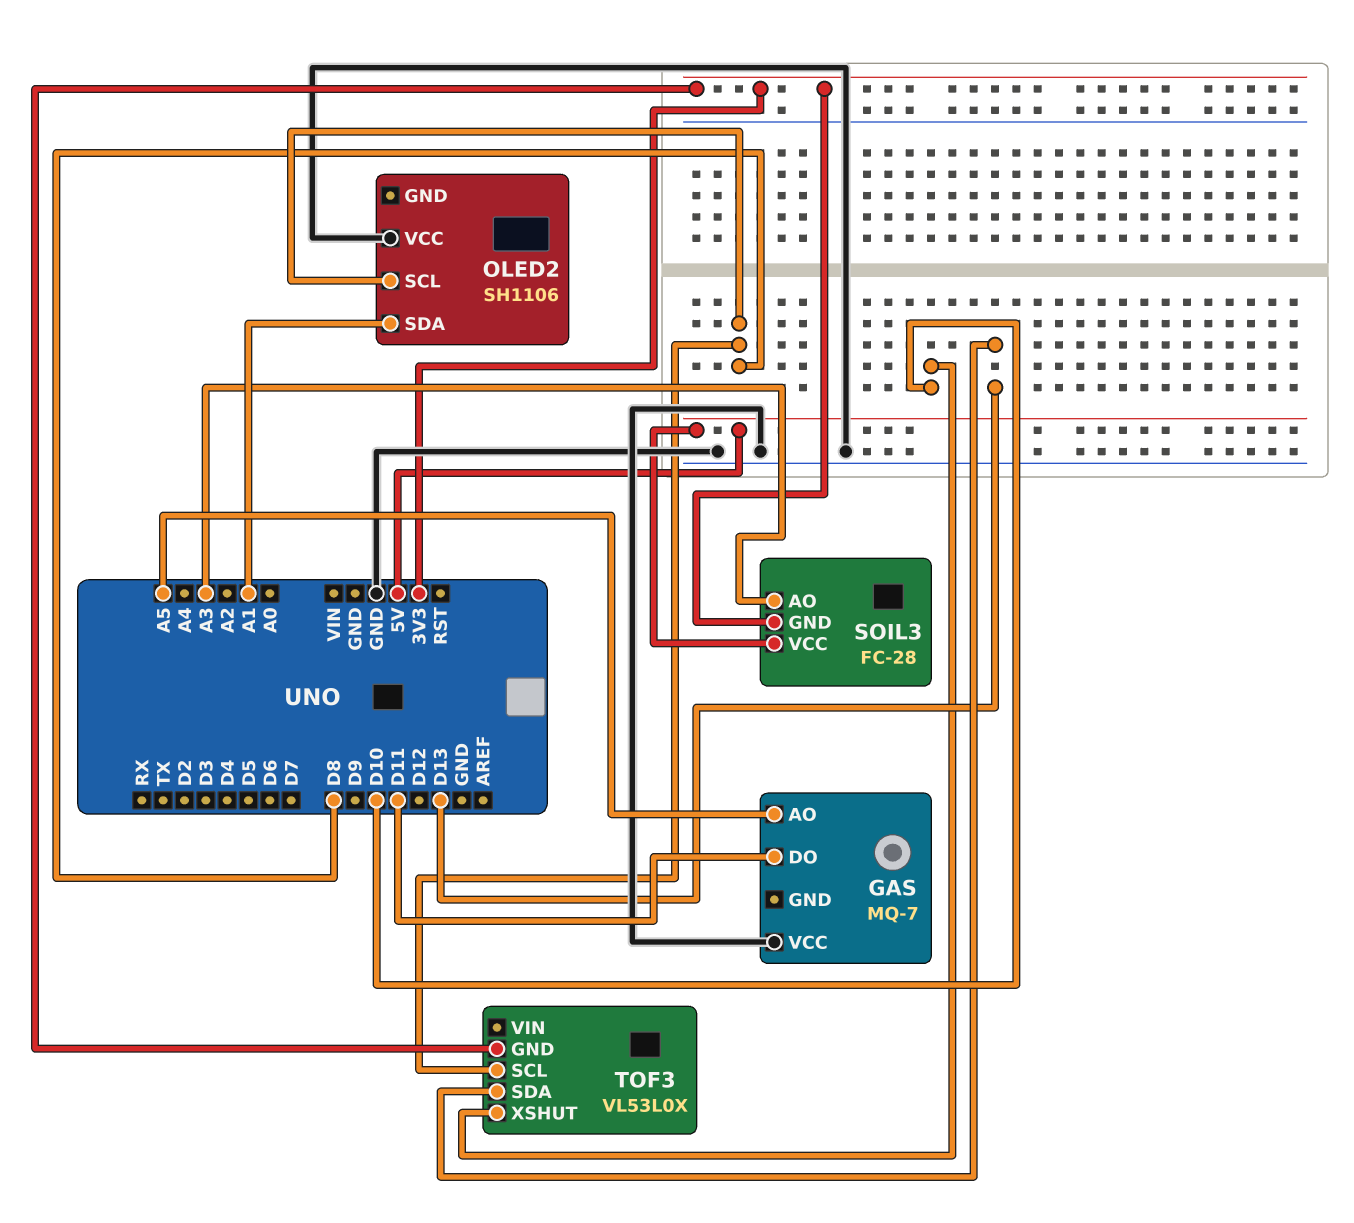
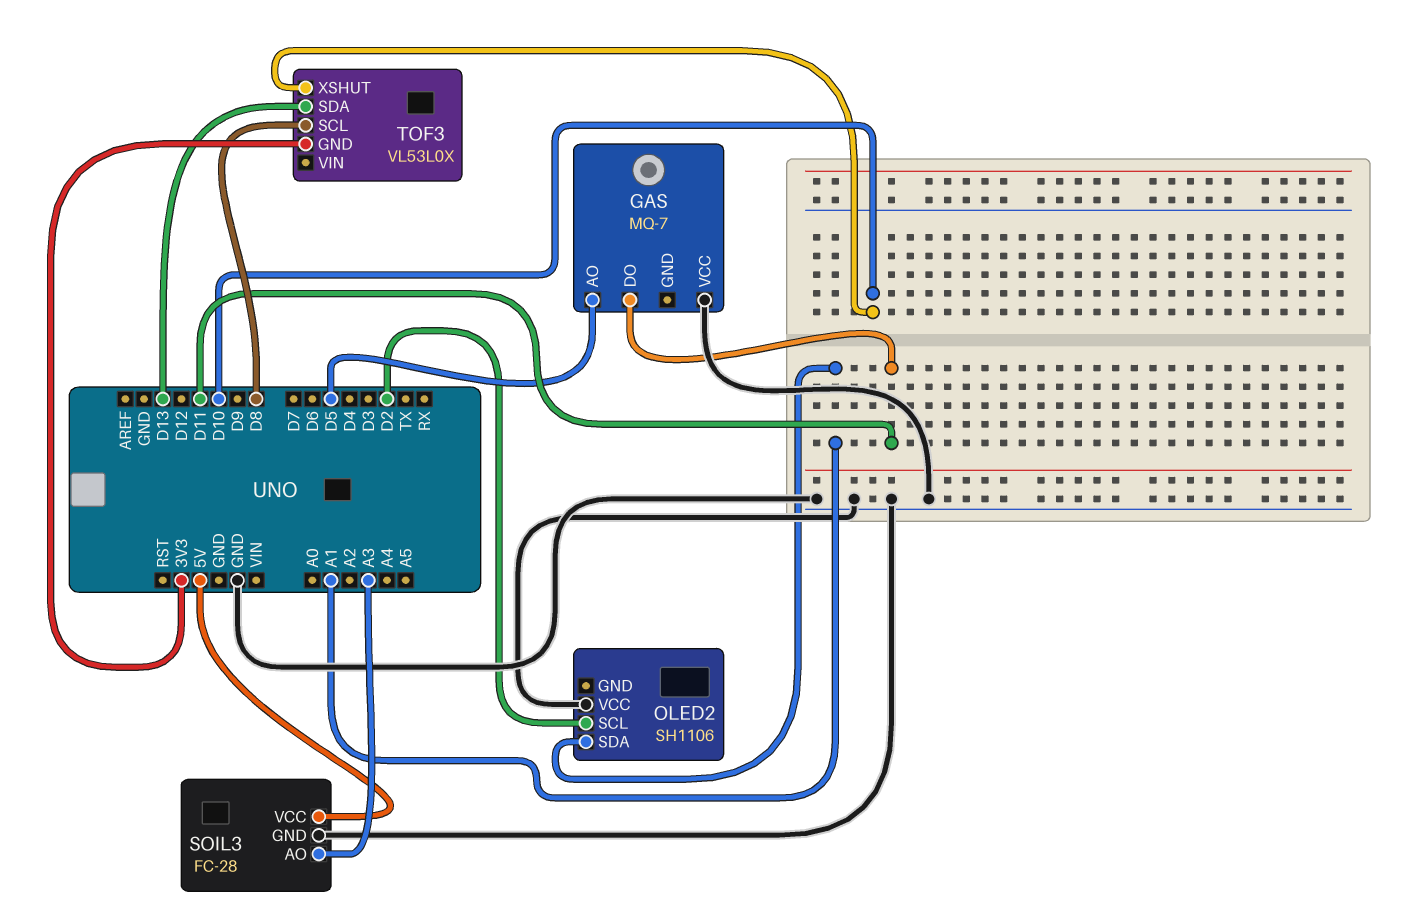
GAS pin AO: A5 -> D5
OLED2 pin SCL: D8 -> D2
SOIL3 pin GND: 3V3 -> GND

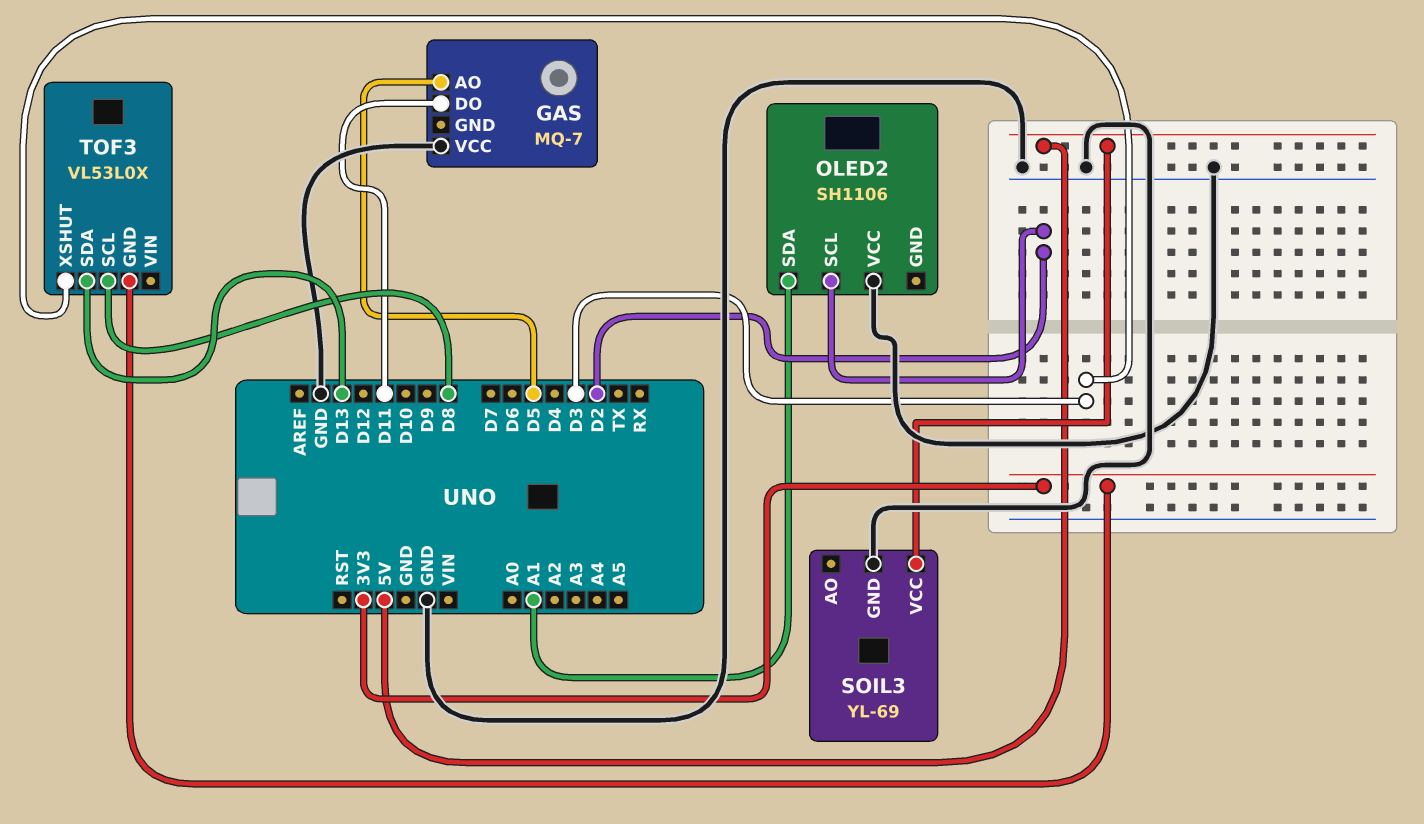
SOIL3: FC-28 -> YL-69
SOIL3 pin AO: A3 -> none
TOF3 pin XSHUT: D10 -> D3

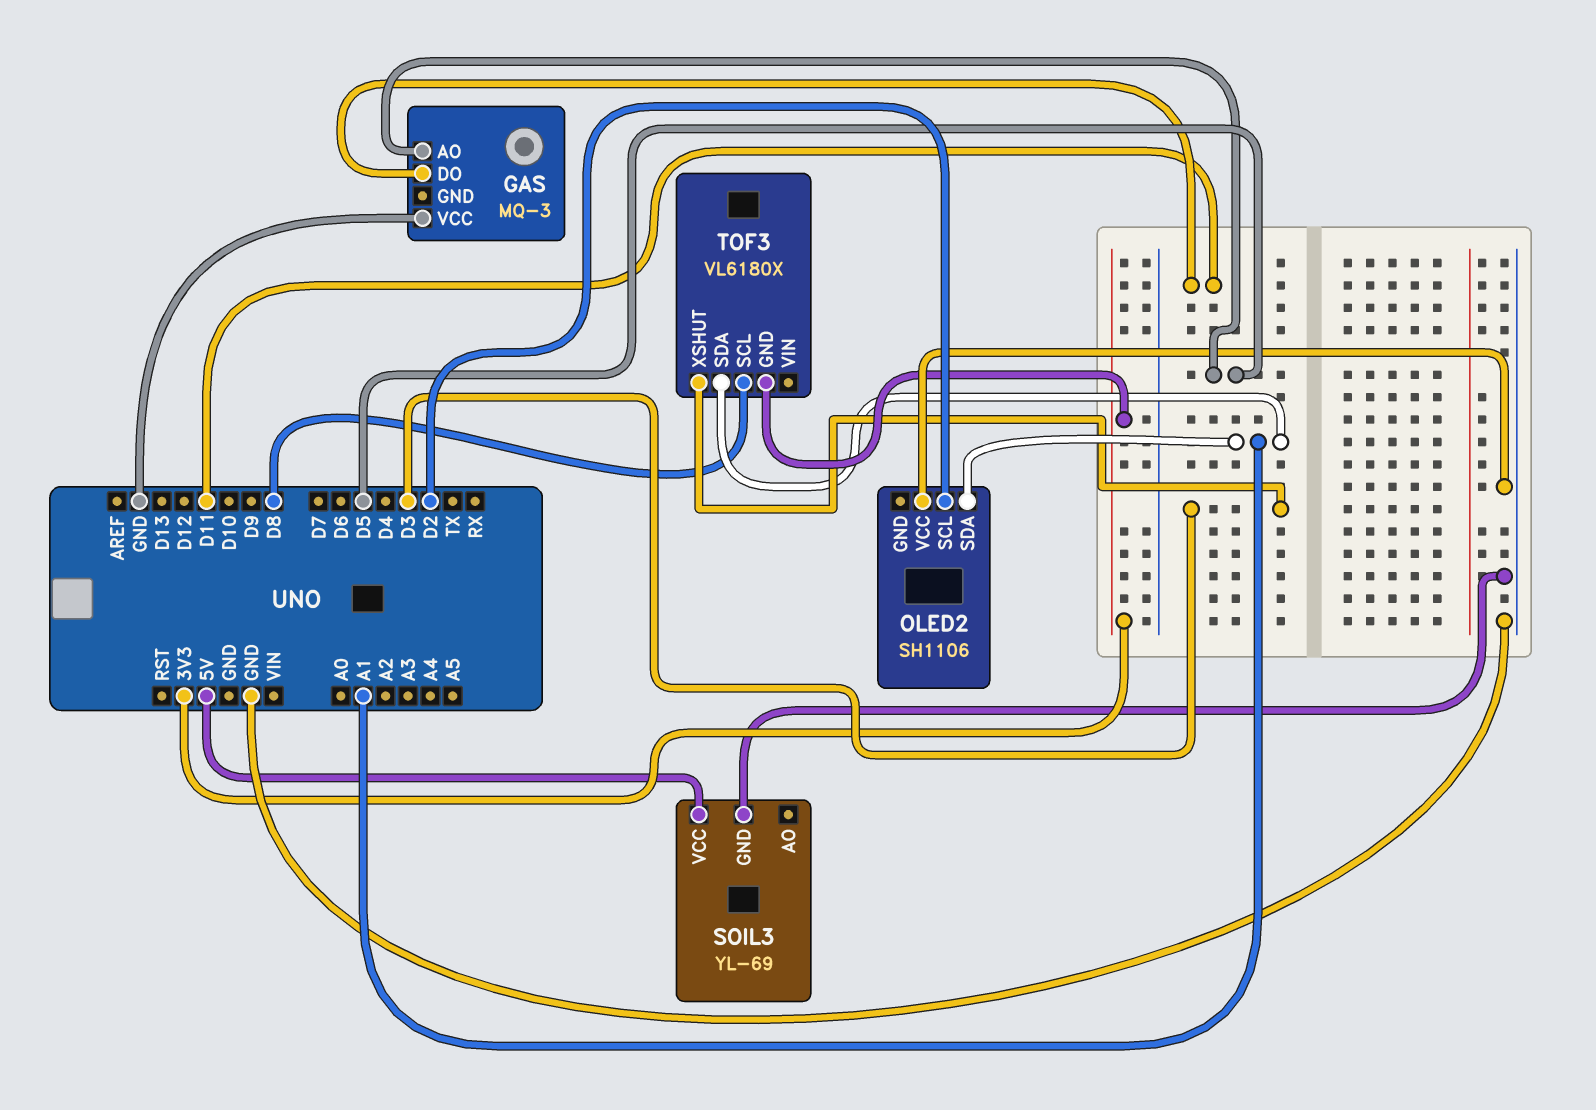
GAS: MQ-7 -> MQ-3
TOF3: VL53L0X -> VL6180X
TOF3 pin SDA: D13 -> A1

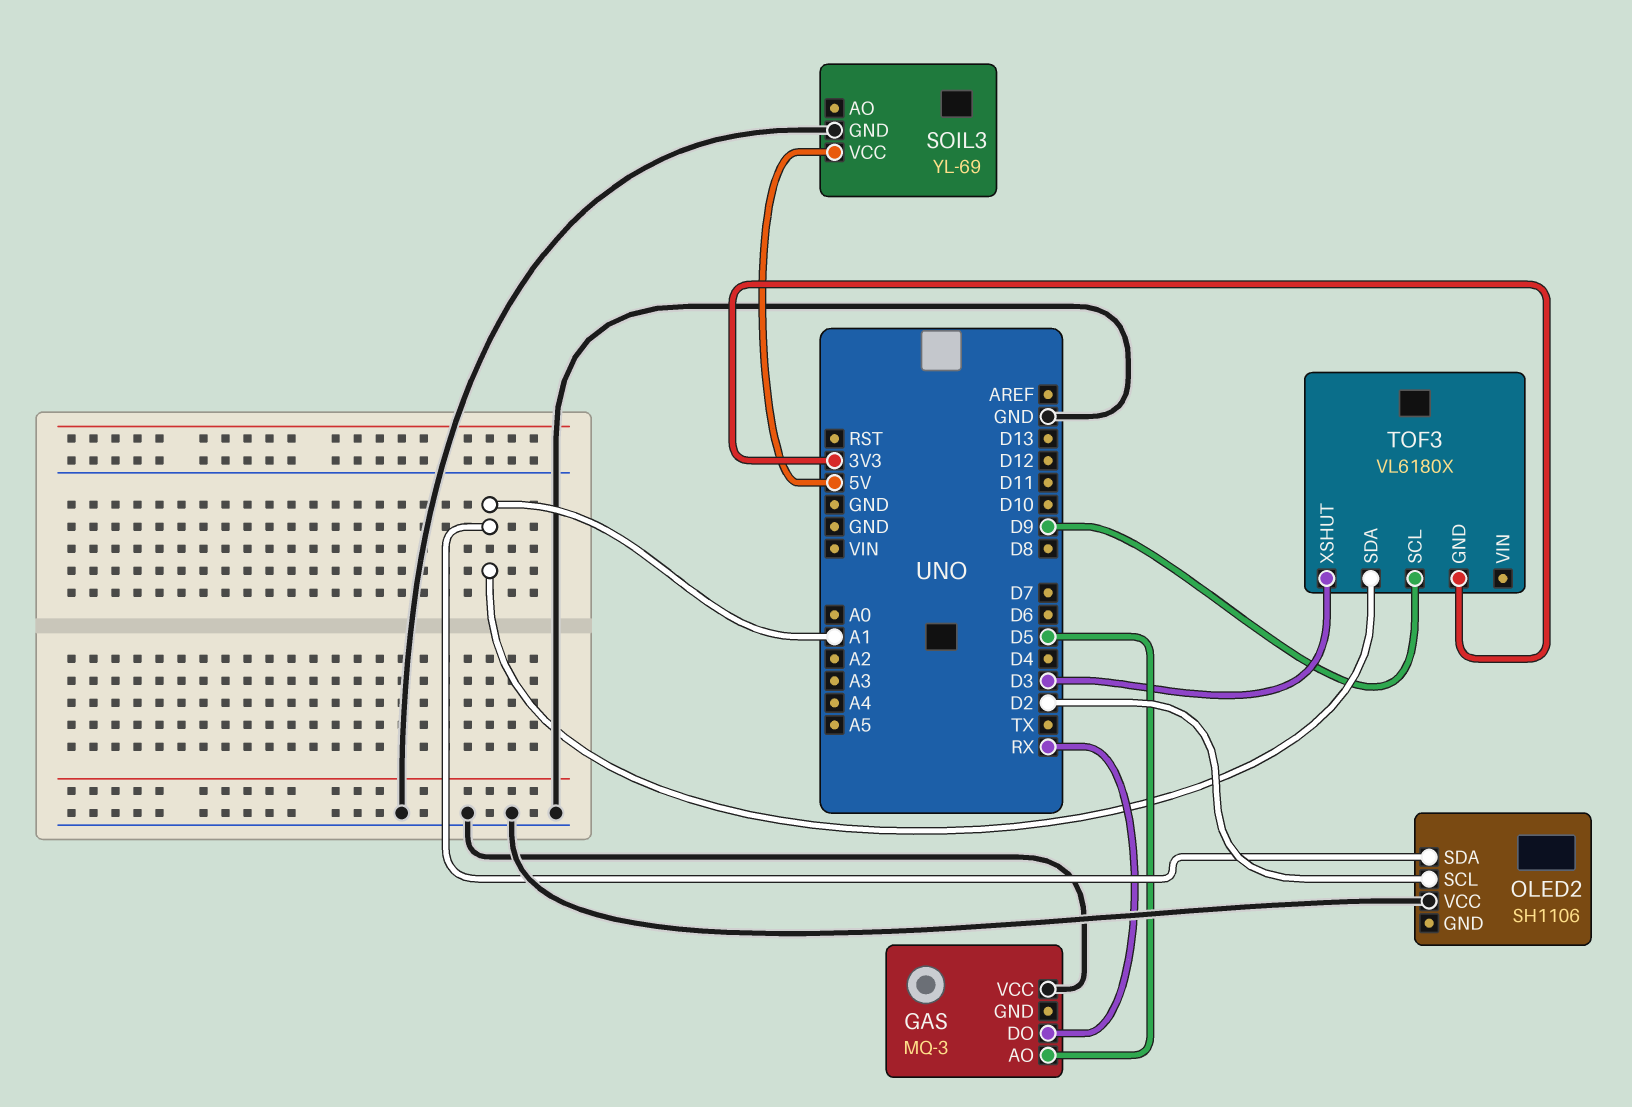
GAS pin DO: D11 -> RX
TOF3 pin SCL: D8 -> D9

